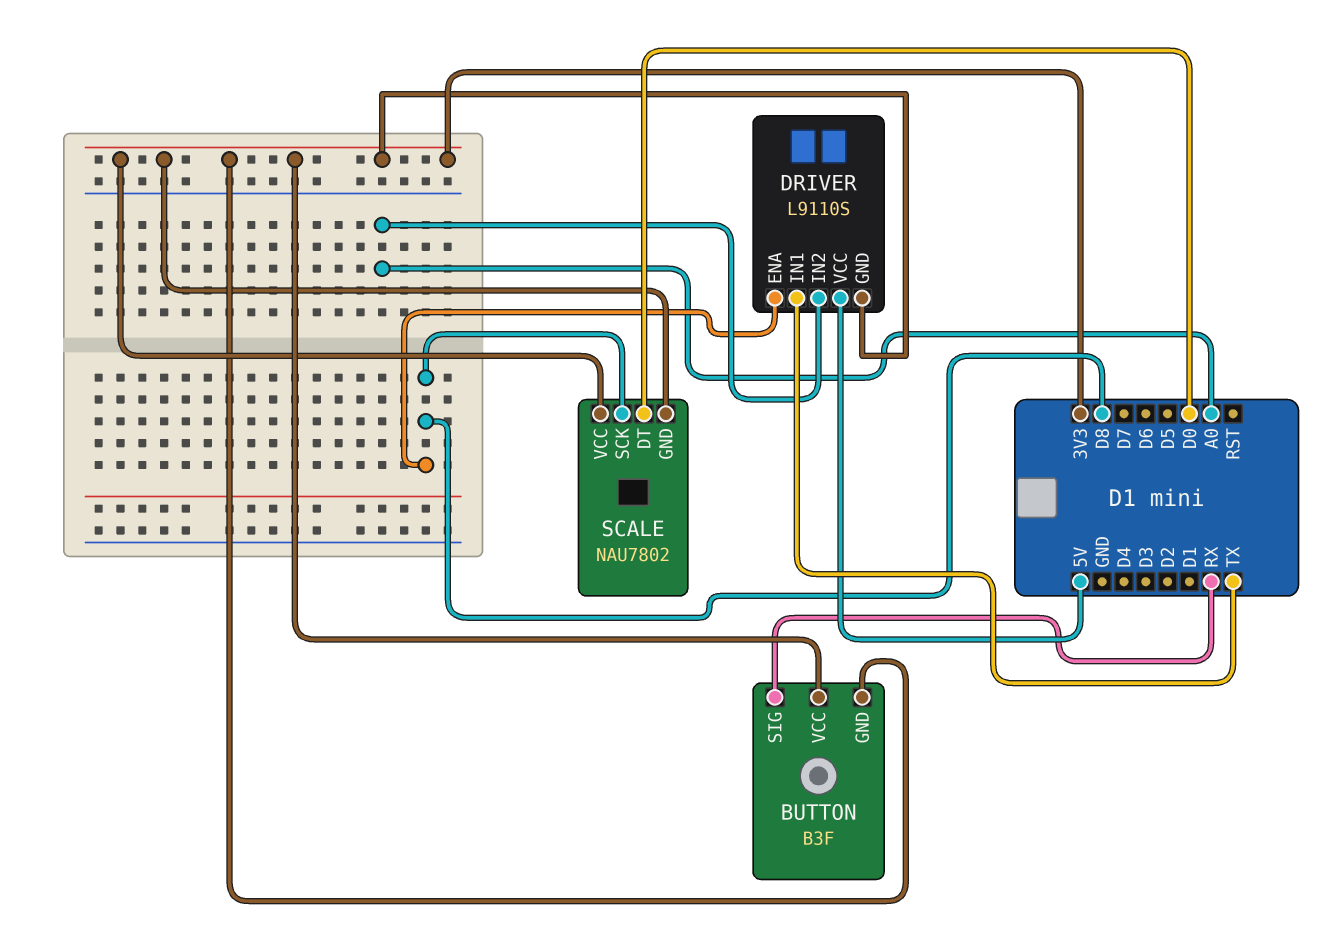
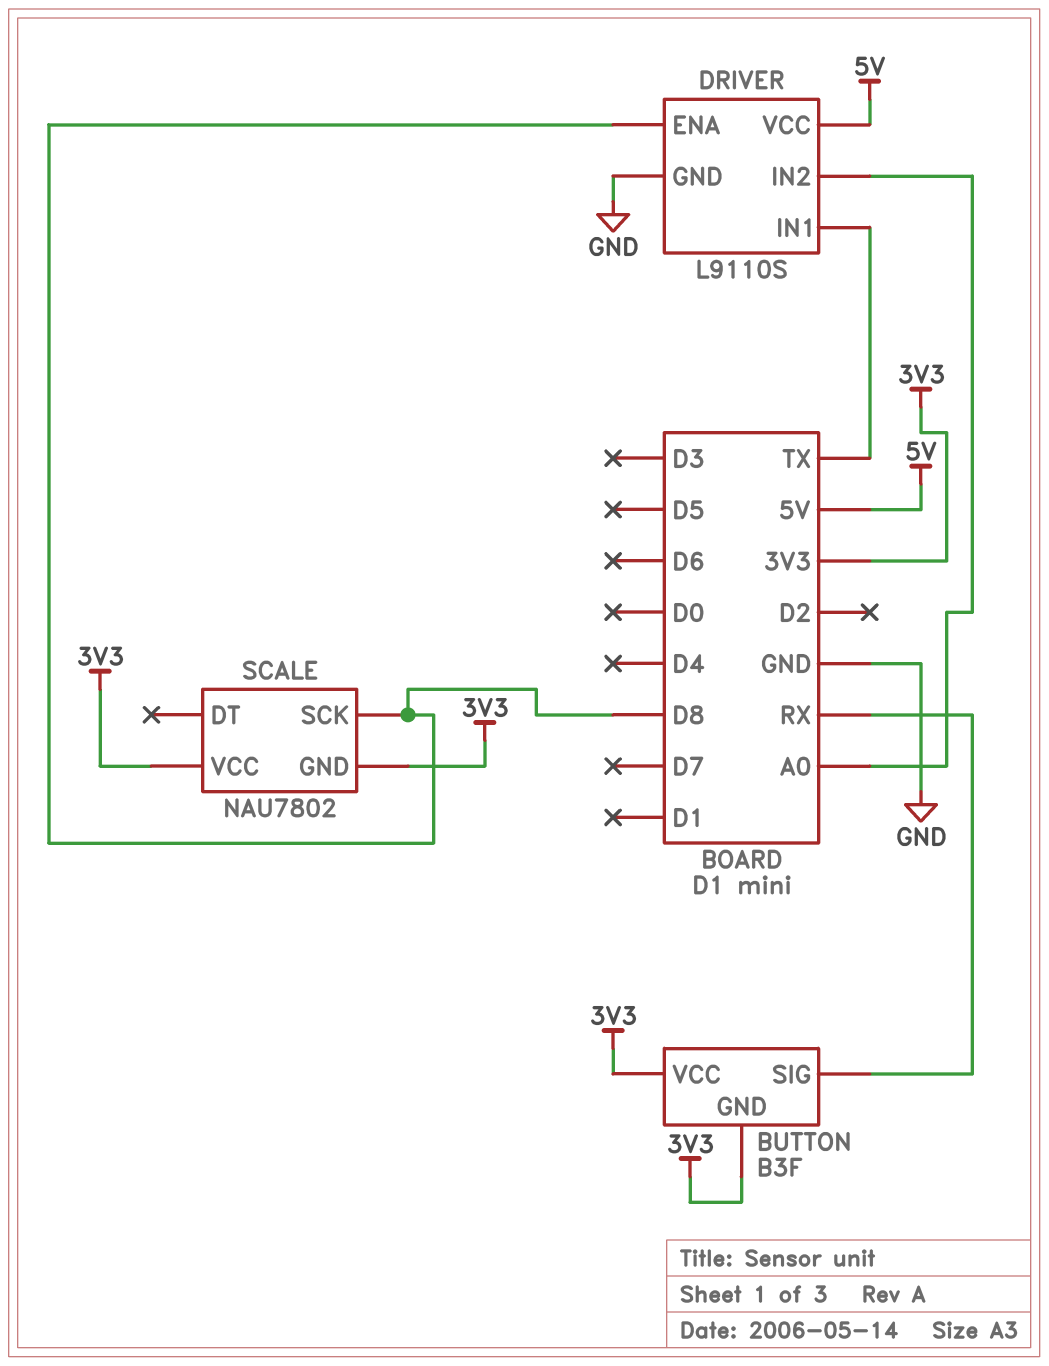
DRIVER pin GND: 3V3 -> GND
SCALE pin DT: D0 -> none

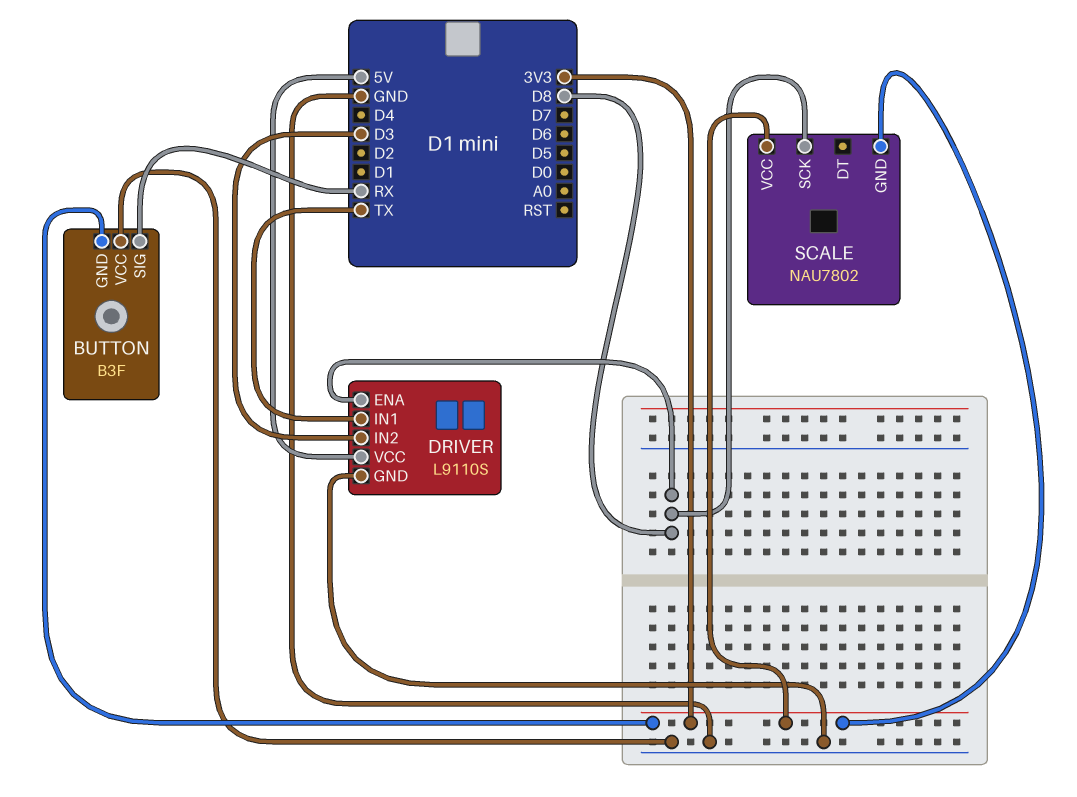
BUTTON pin VCC: 3V3 -> GND
DRIVER pin IN2: A0 -> D3

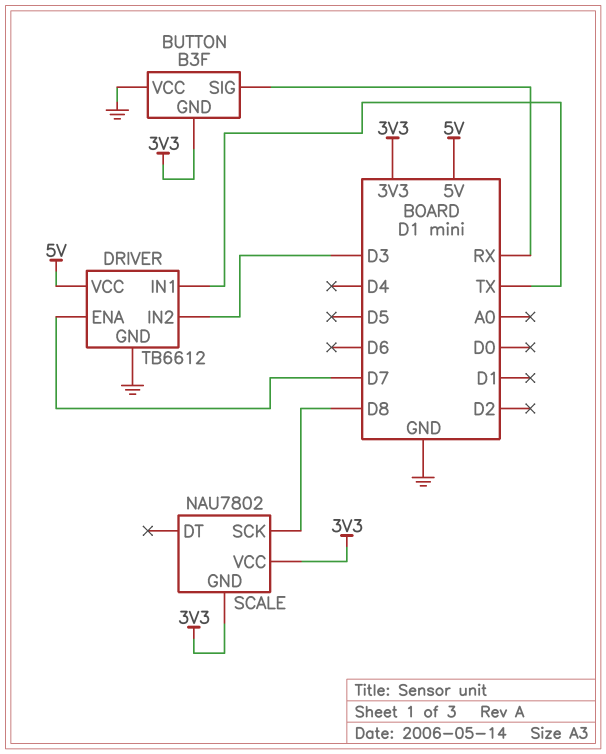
DRIVER: L9110S -> TB6612
DRIVER pin ENA: D8 -> D7

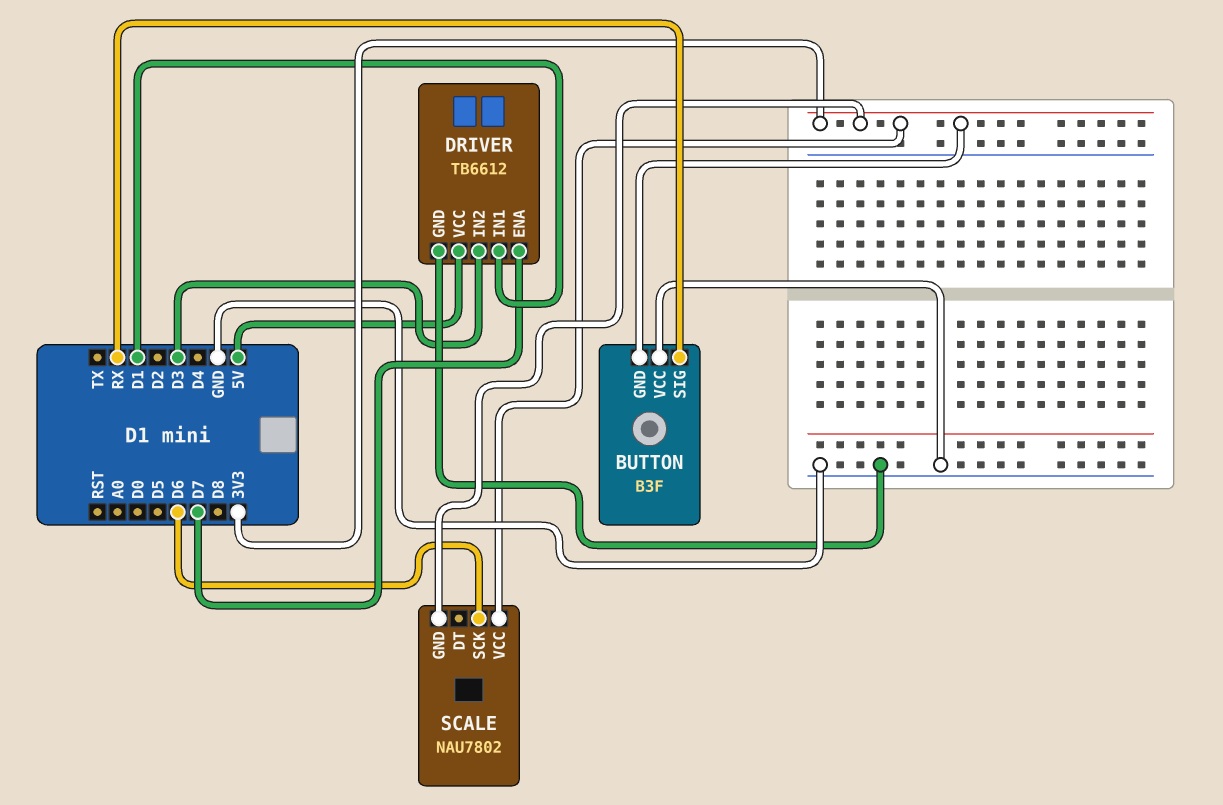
DRIVER pin IN1: TX -> D1
SCALE pin SCK: D8 -> D6

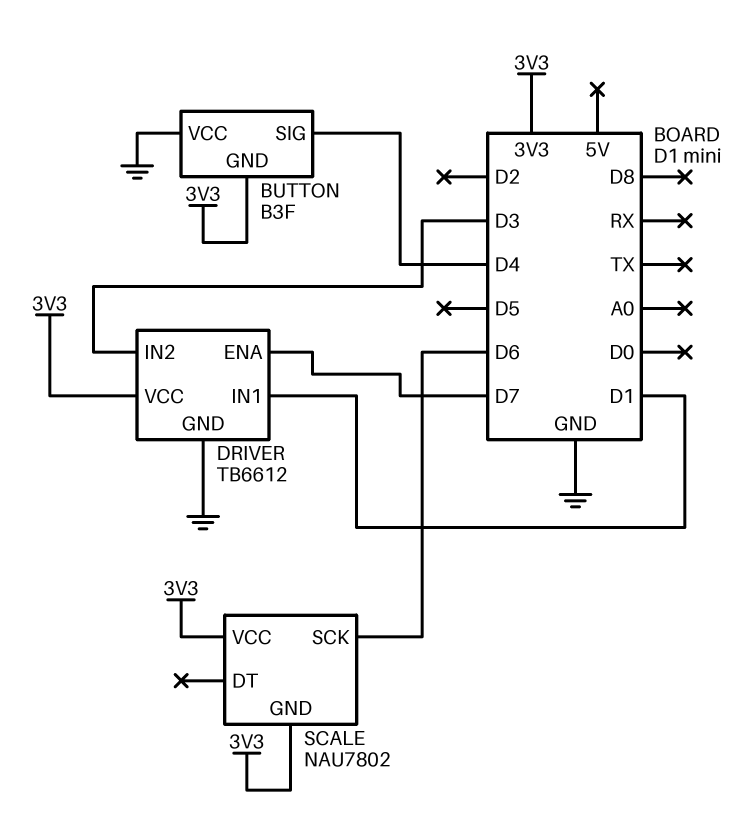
BUTTON pin SIG: RX -> D4
DRIVER pin VCC: 5V -> 3V3

